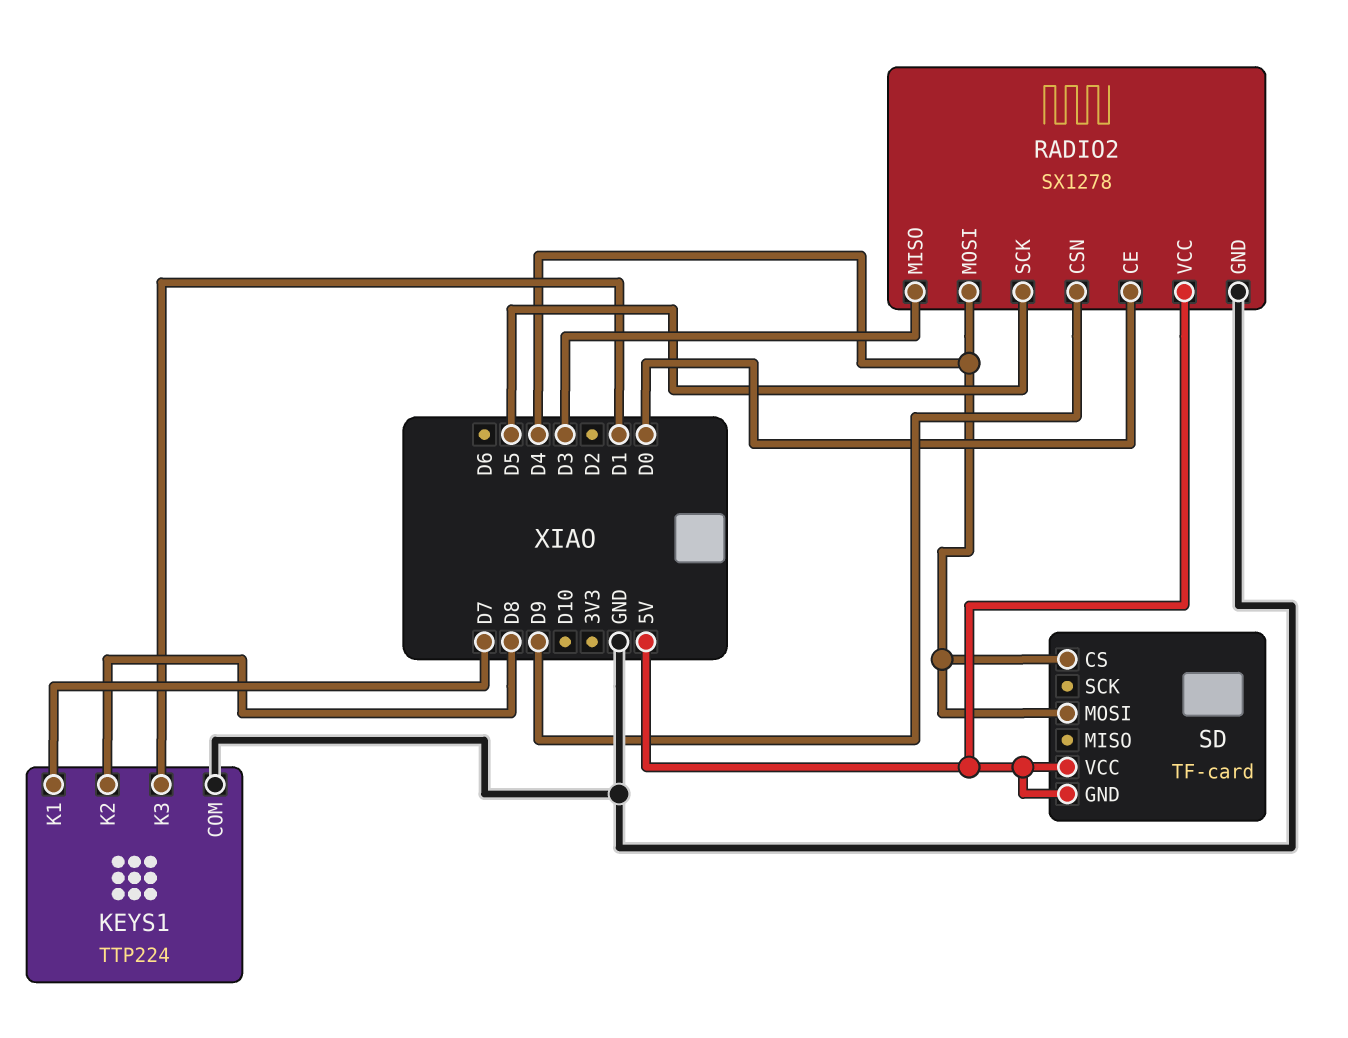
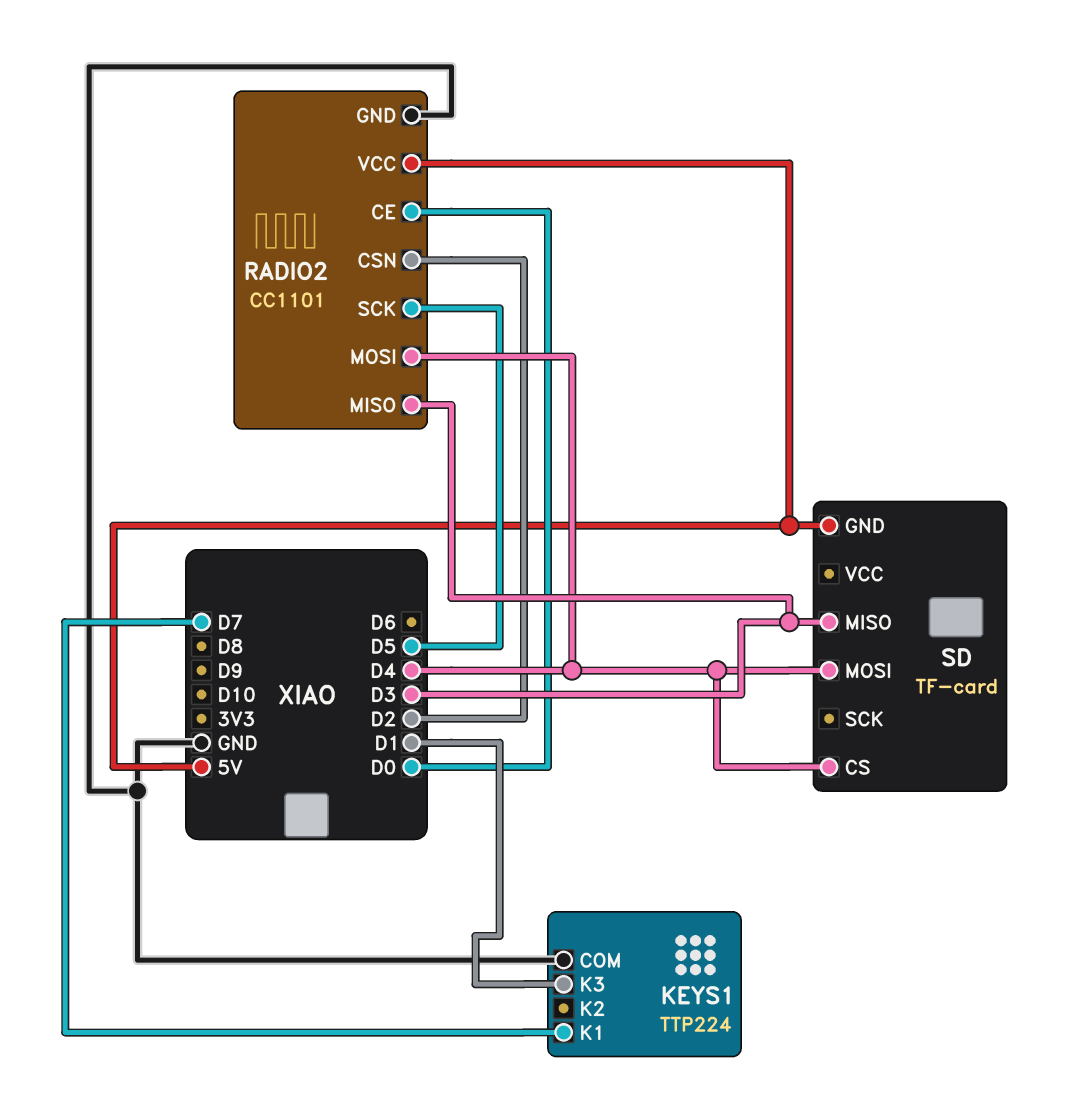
KEYS1 pin K2: D8 -> none
RADIO2: SX1278 -> CC1101
RADIO2 pin CSN: D9 -> D2
SD pin MISO: none -> D3
SD pin VCC: 5V -> none

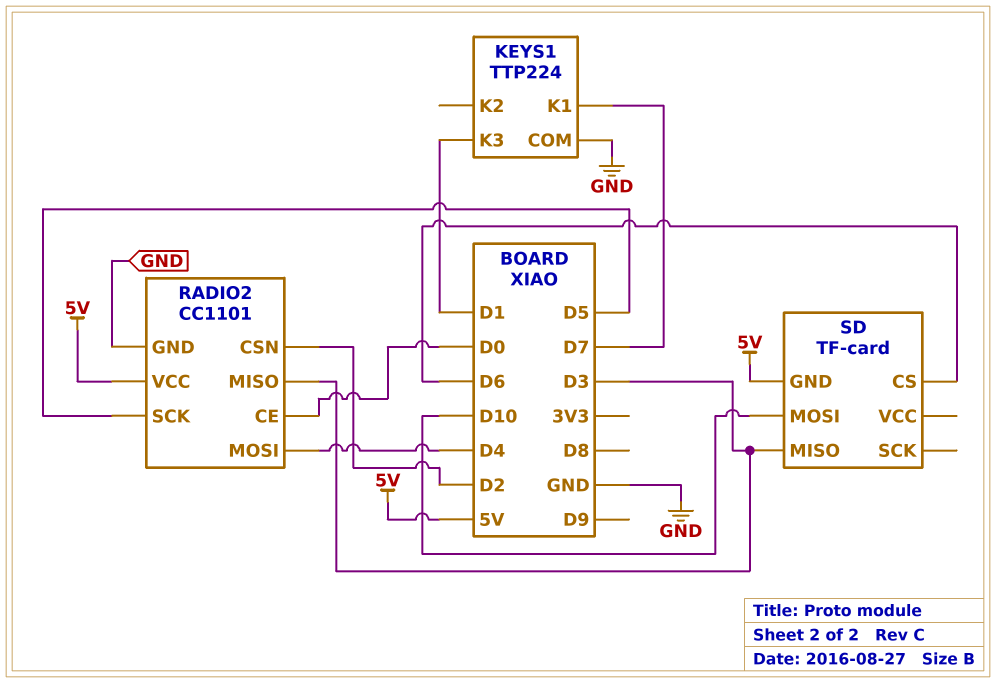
SD pin CS: D4 -> D6
SD pin MOSI: D4 -> D10

